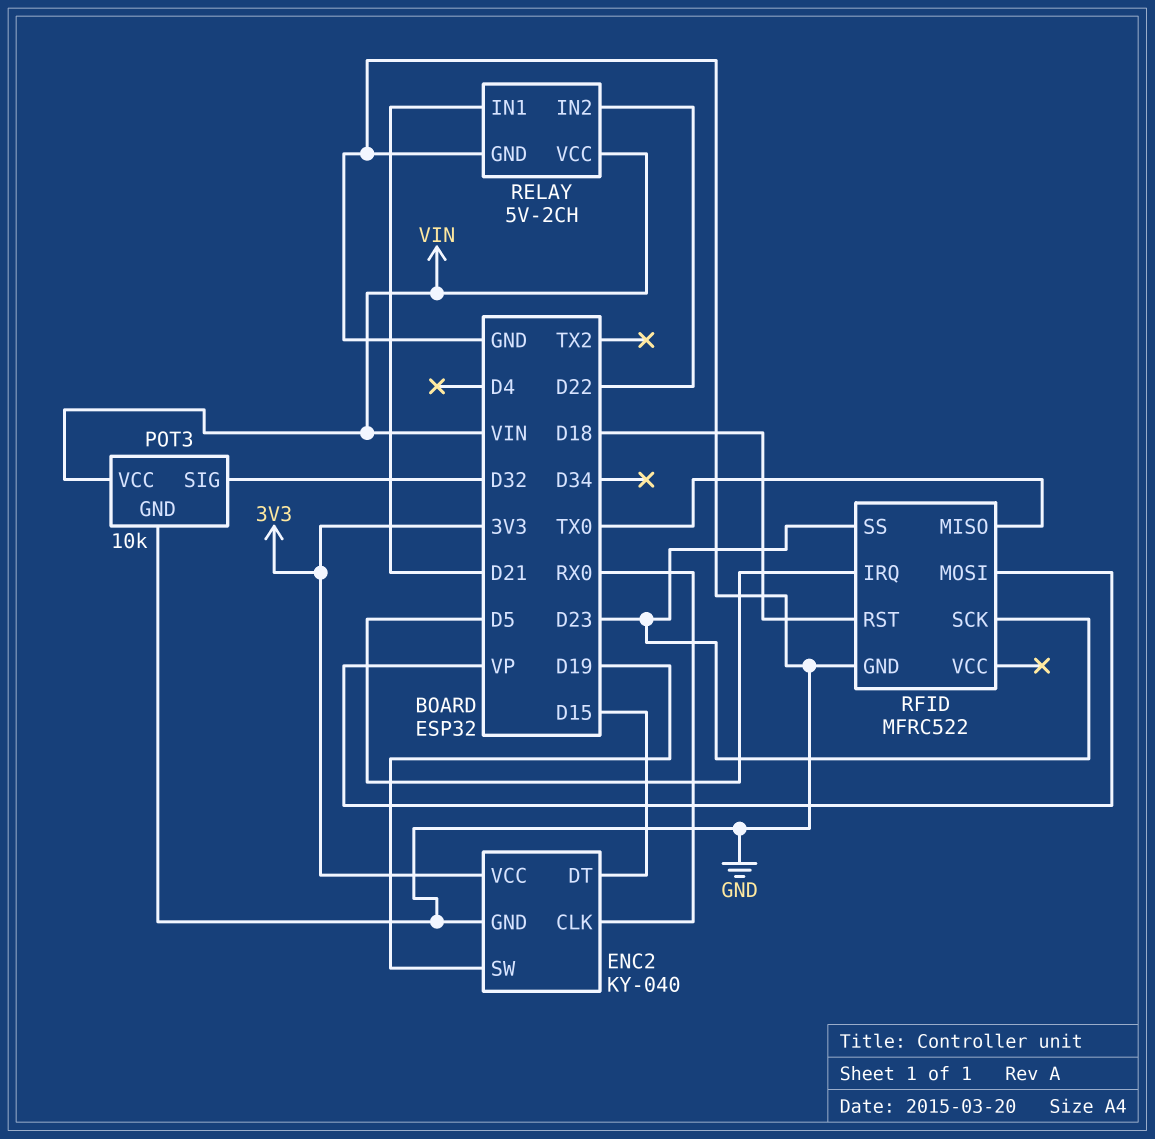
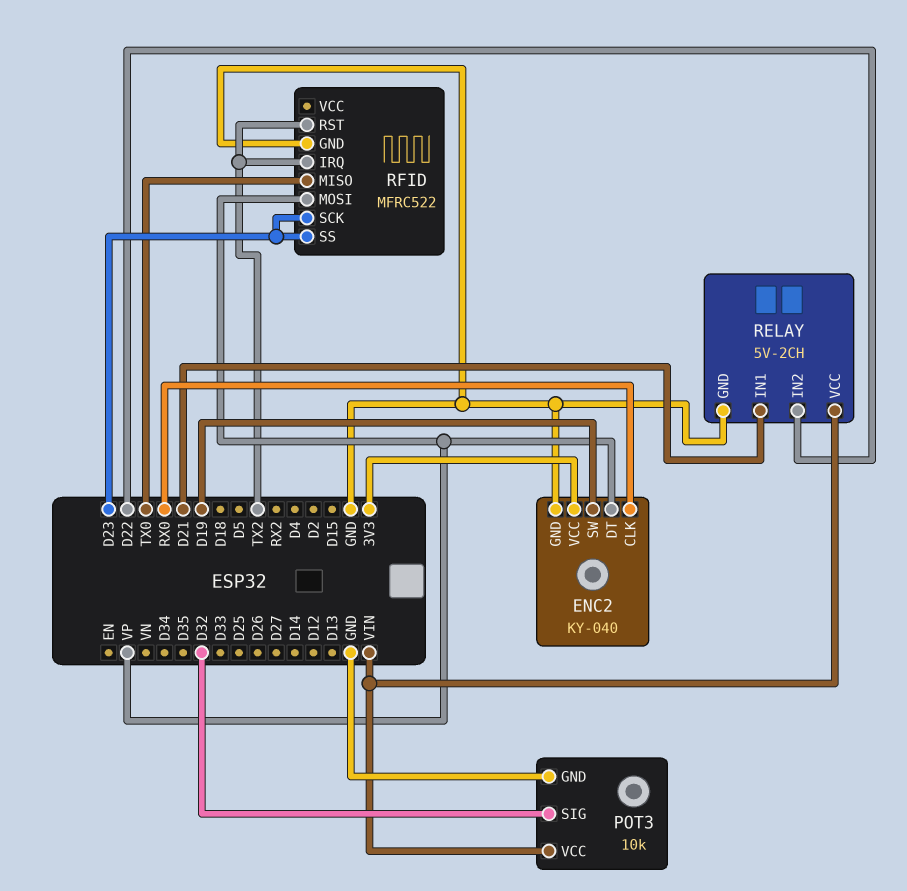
ENC2 pin DT: D15 -> VP
RFID pin IRQ: D5 -> TX2
RFID pin RST: D18 -> TX2

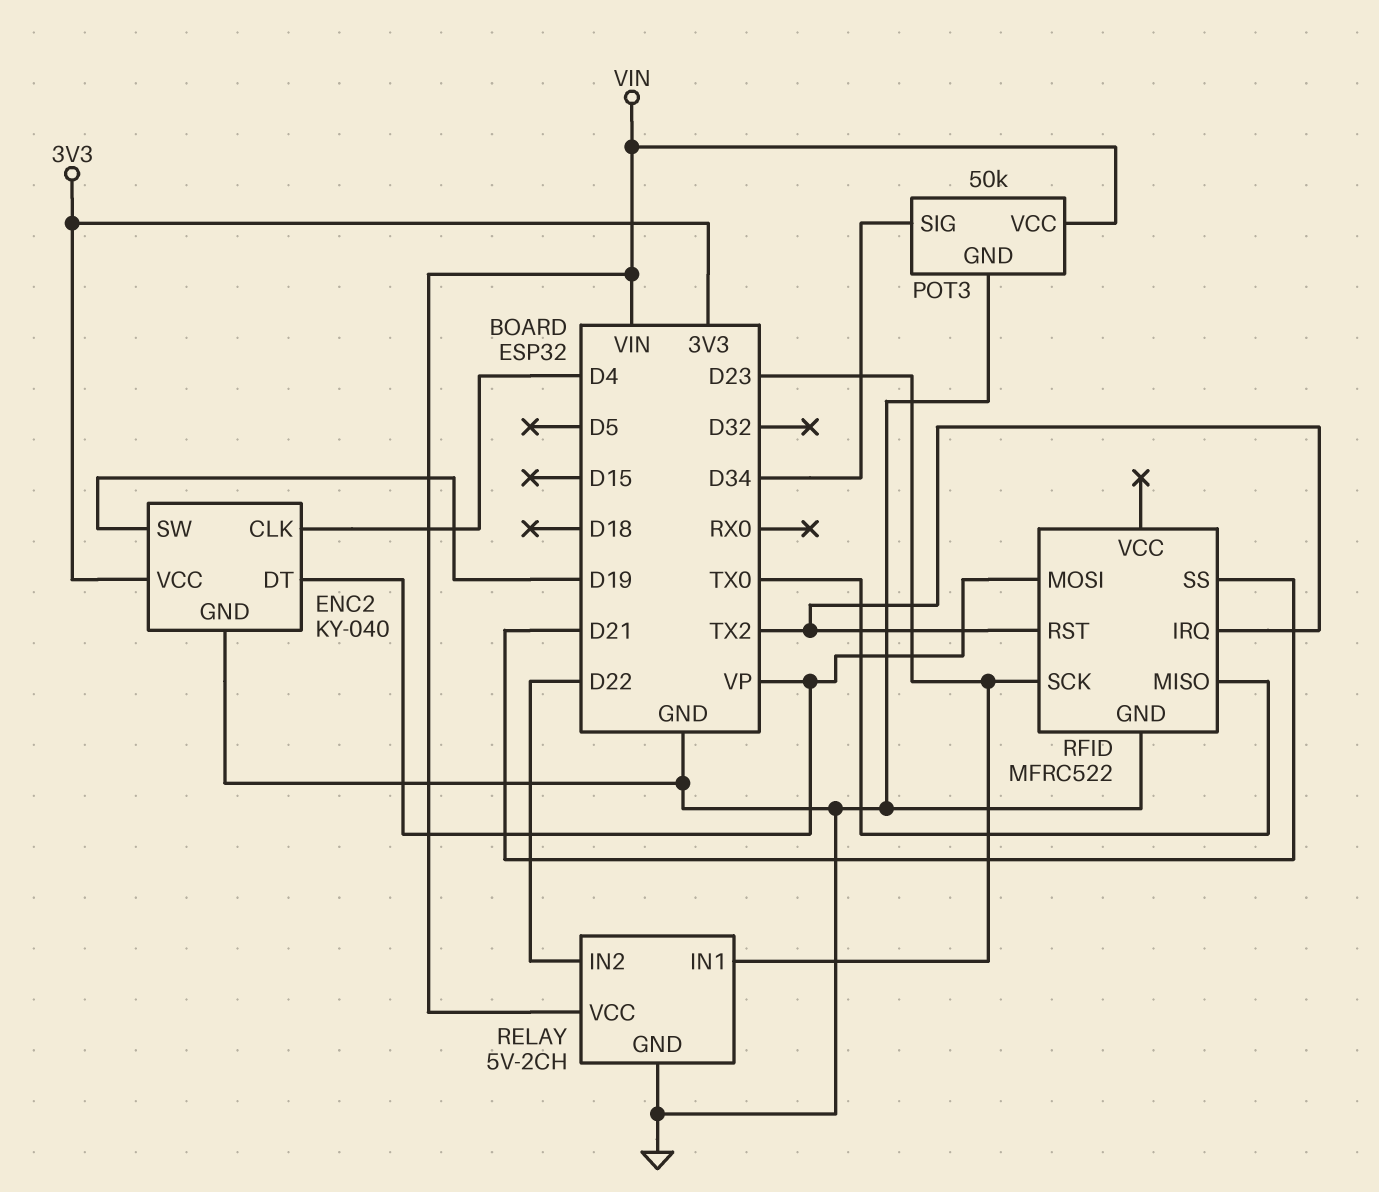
ENC2 pin CLK: RX0 -> D4
POT3: 10k -> 50k
POT3 pin SIG: D32 -> D34
RELAY pin IN1: D21 -> D23
RFID pin SS: D23 -> D21

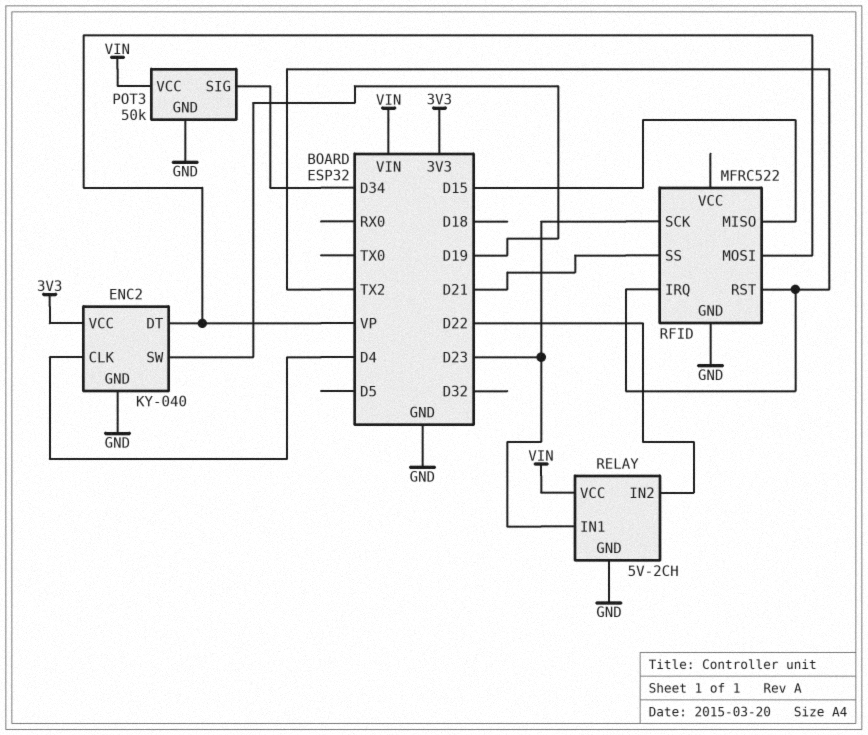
RFID pin MISO: TX0 -> D15

